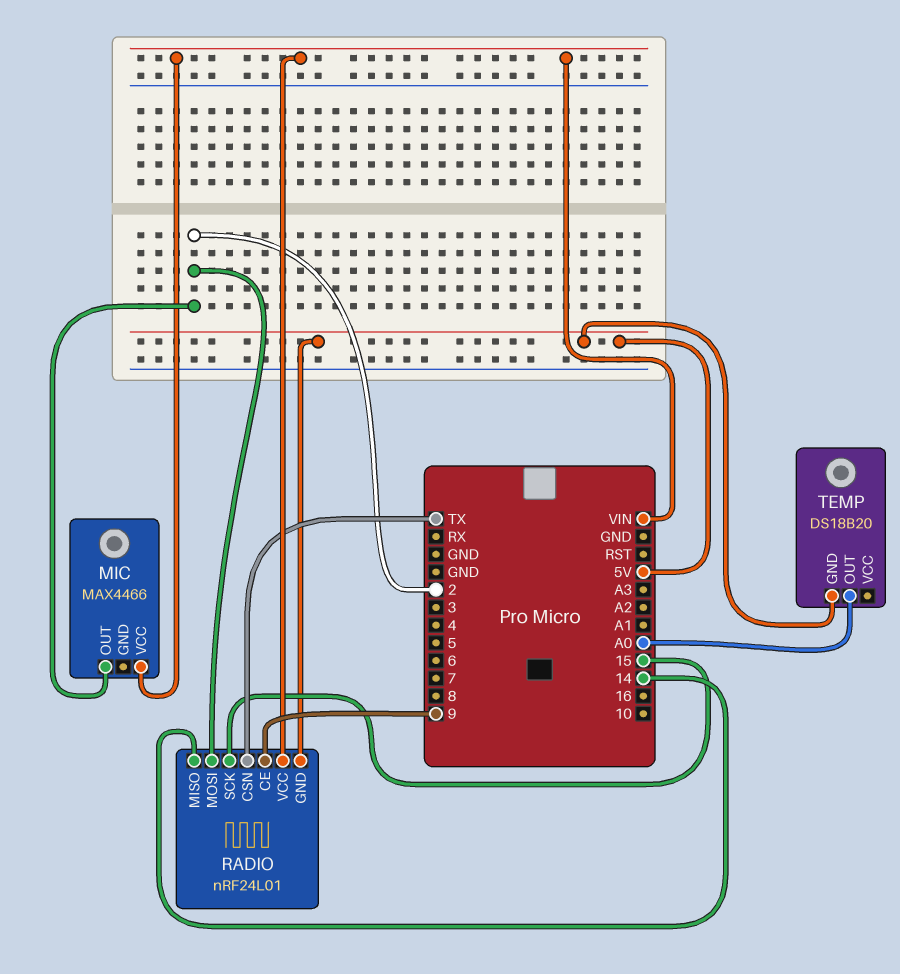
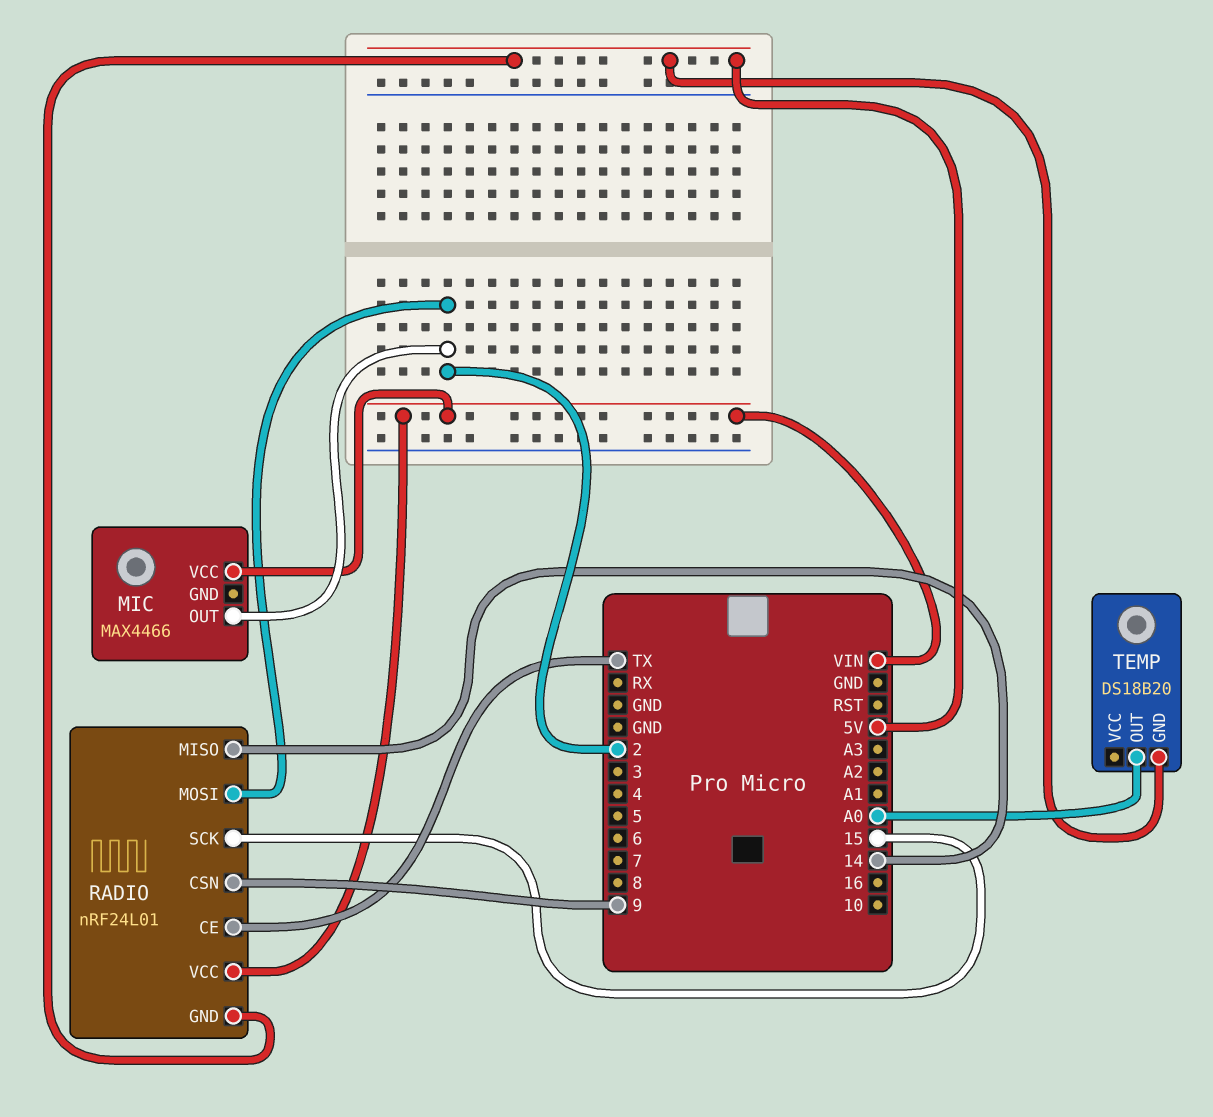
RADIO pin CE: 9 -> TX
RADIO pin CSN: TX -> 9

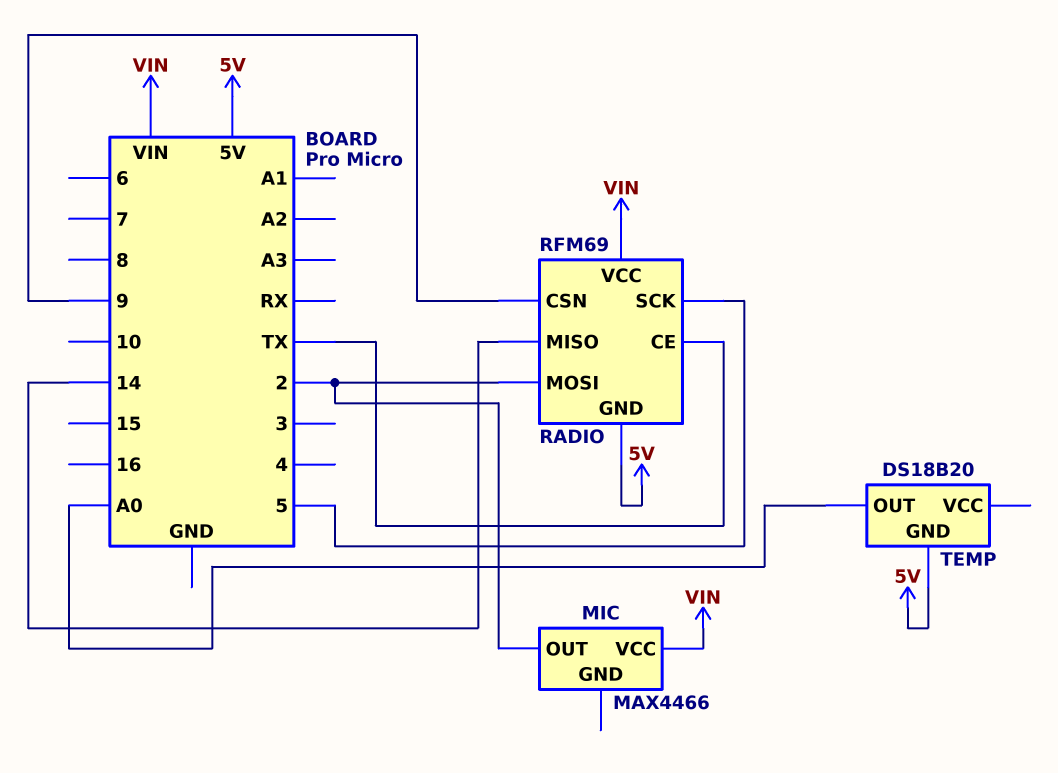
RADIO: nRF24L01 -> RFM69
RADIO pin SCK: 15 -> 5

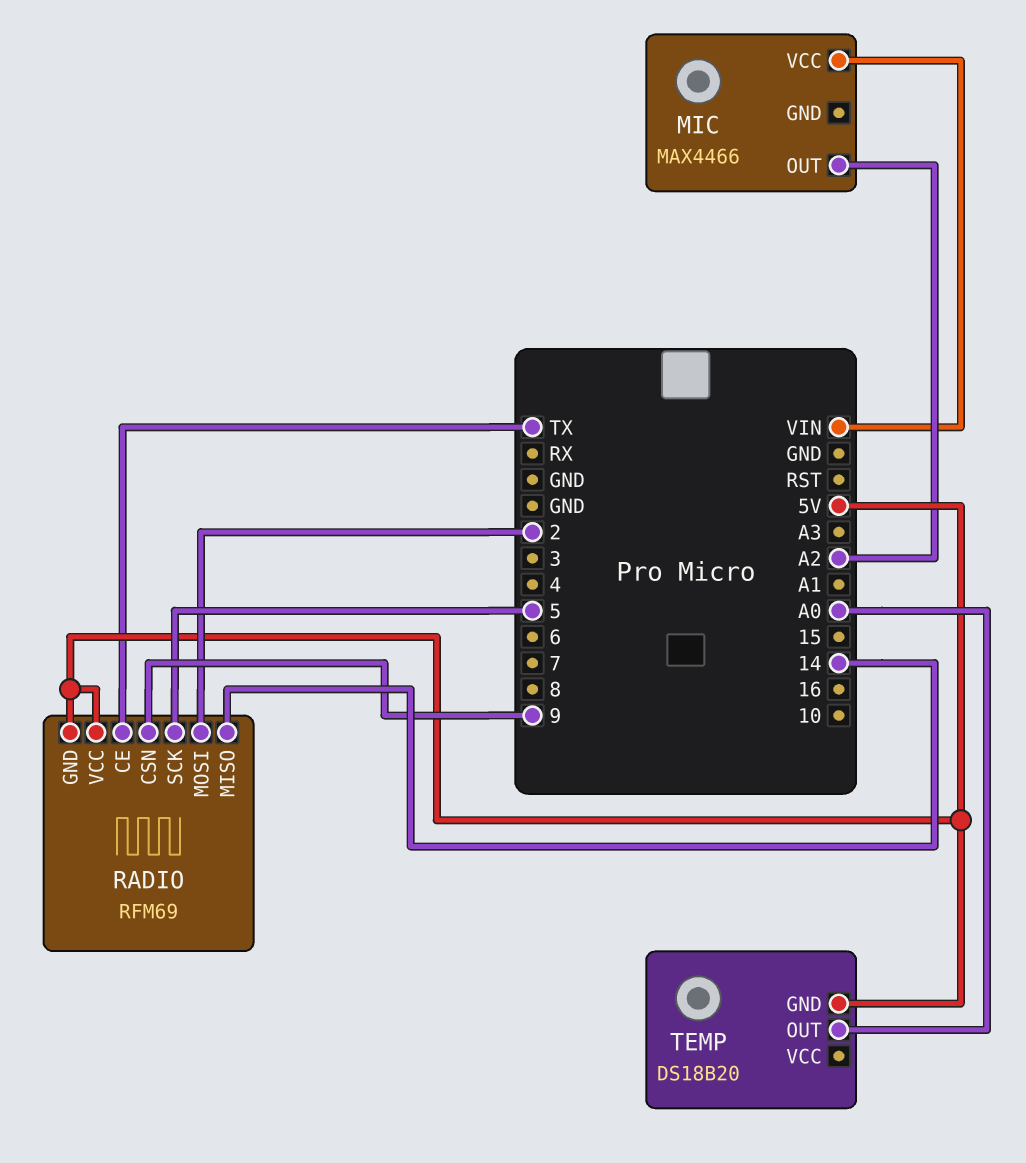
MIC pin OUT: 2 -> A2
RADIO pin VCC: VIN -> 5V

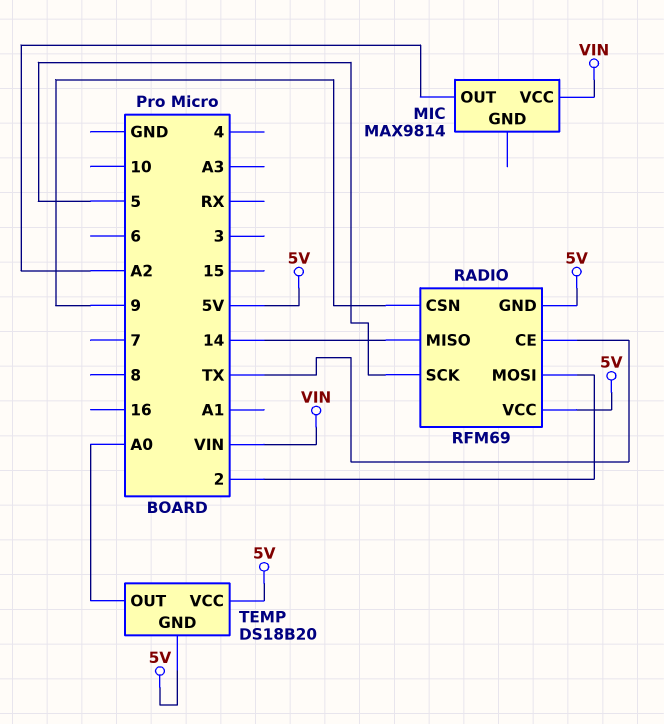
MIC: MAX4466 -> MAX9814
TEMP pin VCC: none -> 5V

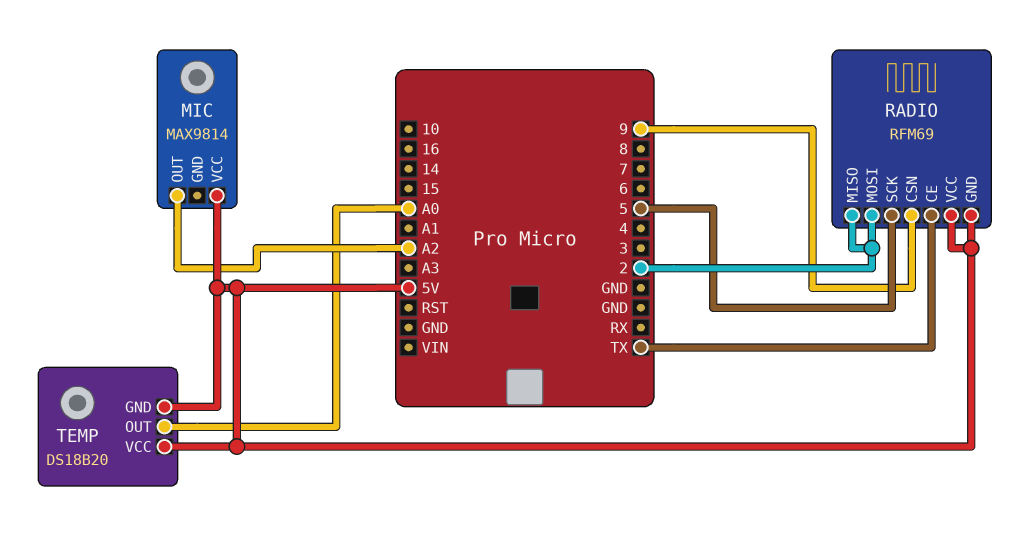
MIC pin VCC: VIN -> 5V
RADIO pin MISO: 14 -> 2

